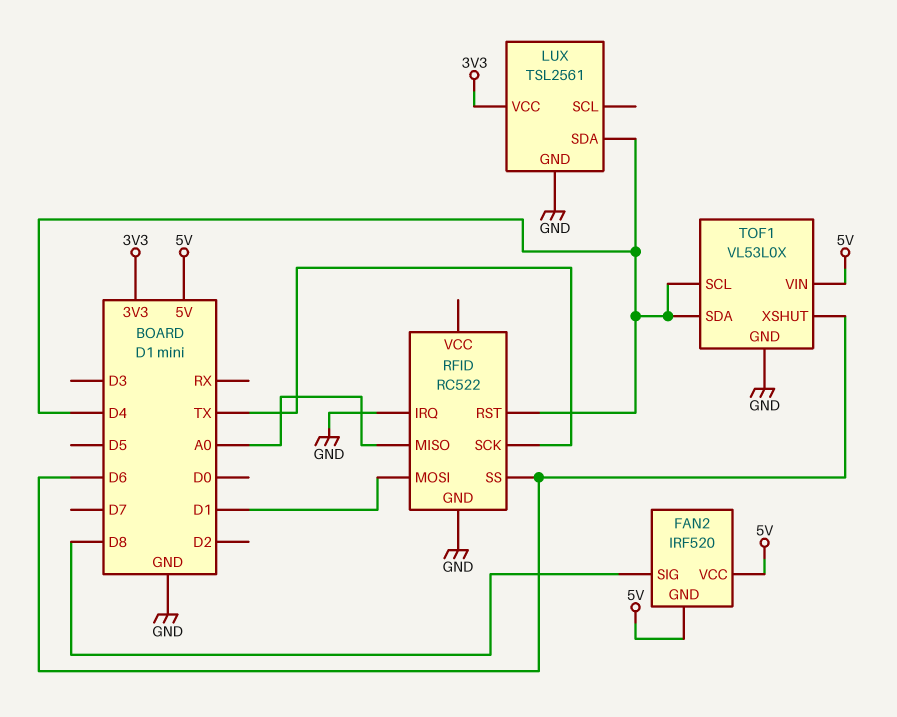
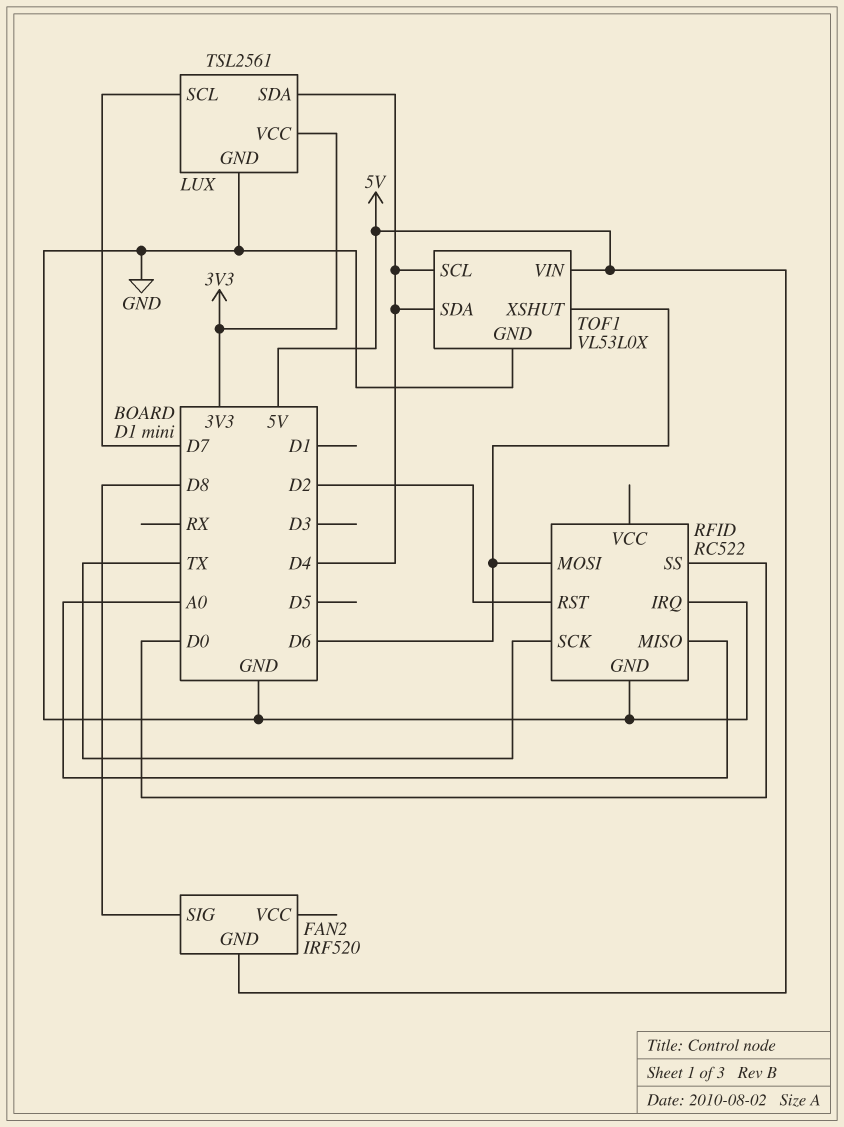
FAN2 pin VCC: 5V -> none
LUX pin SCL: none -> D7
RFID pin MOSI: D1 -> D6
RFID pin RST: D4 -> D2
RFID pin SS: D6 -> D0

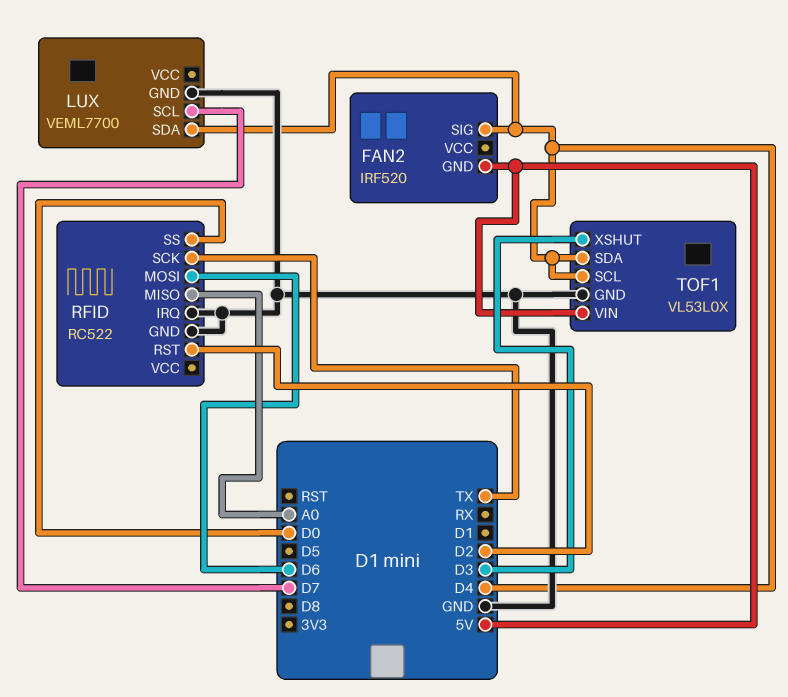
FAN2 pin SIG: D8 -> D4
LUX: TSL2561 -> VEML7700
LUX pin VCC: 3V3 -> none
TOF1 pin XSHUT: D6 -> D3

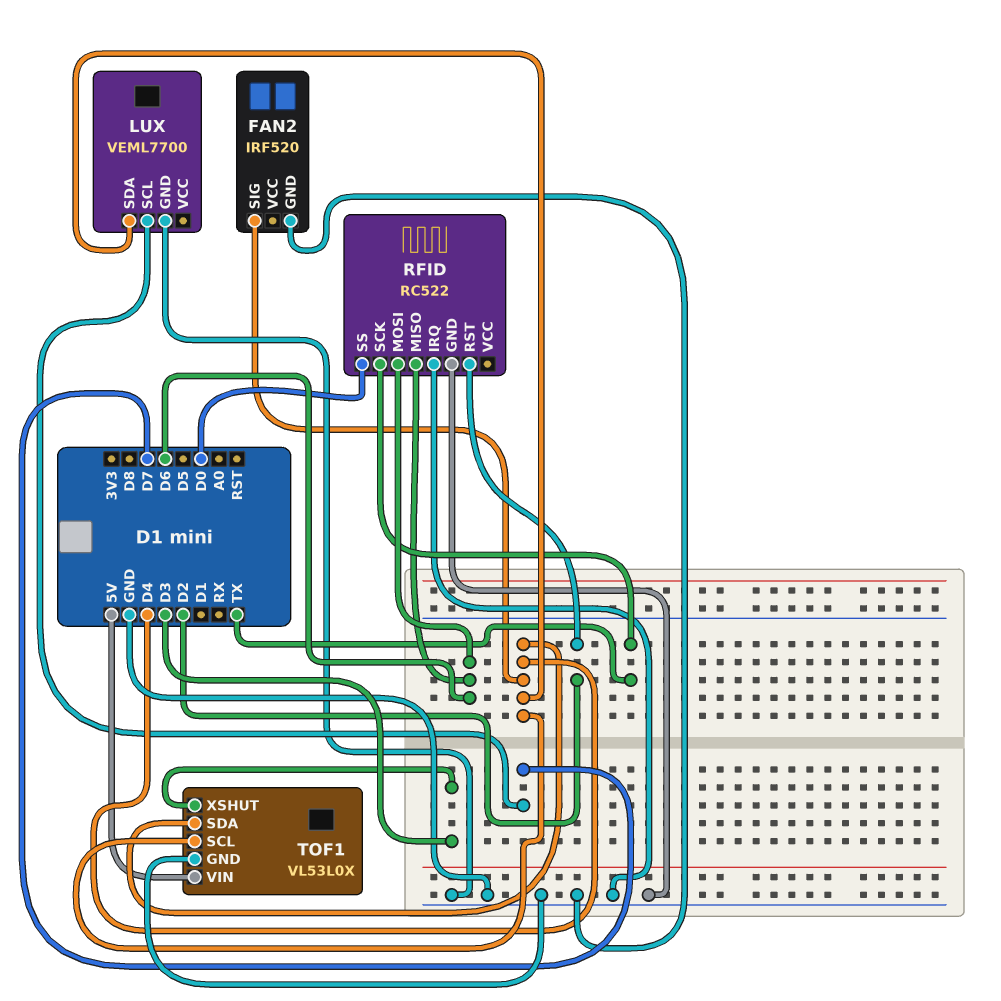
FAN2 pin GND: 5V -> GND
RFID pin MISO: A0 -> D6

